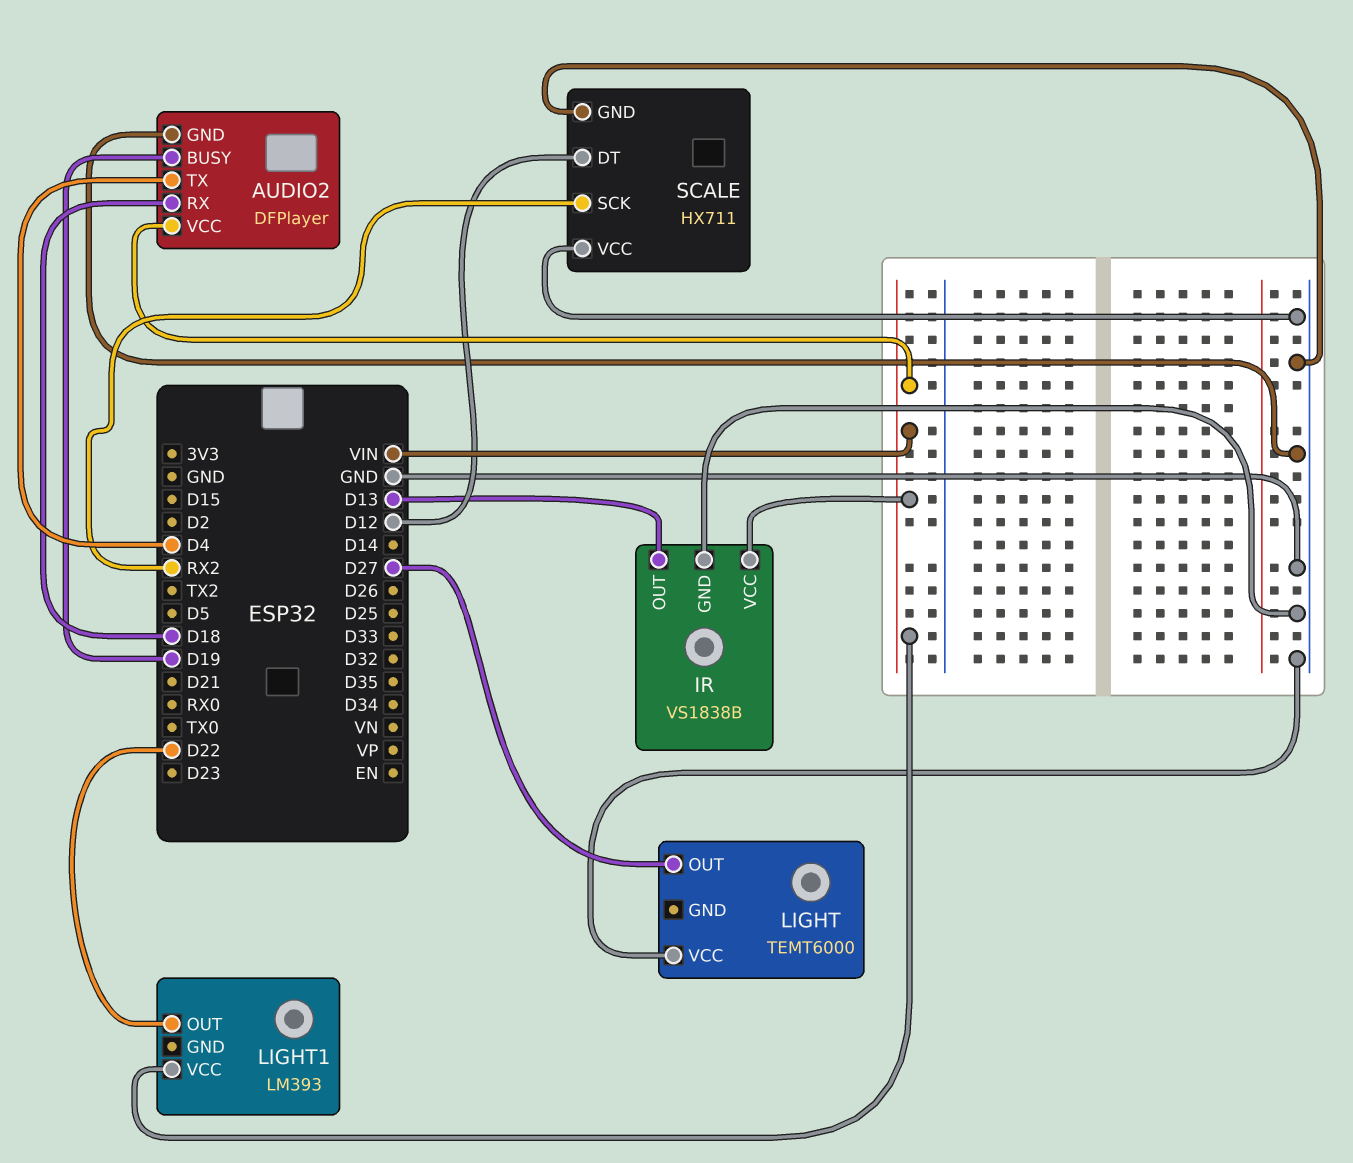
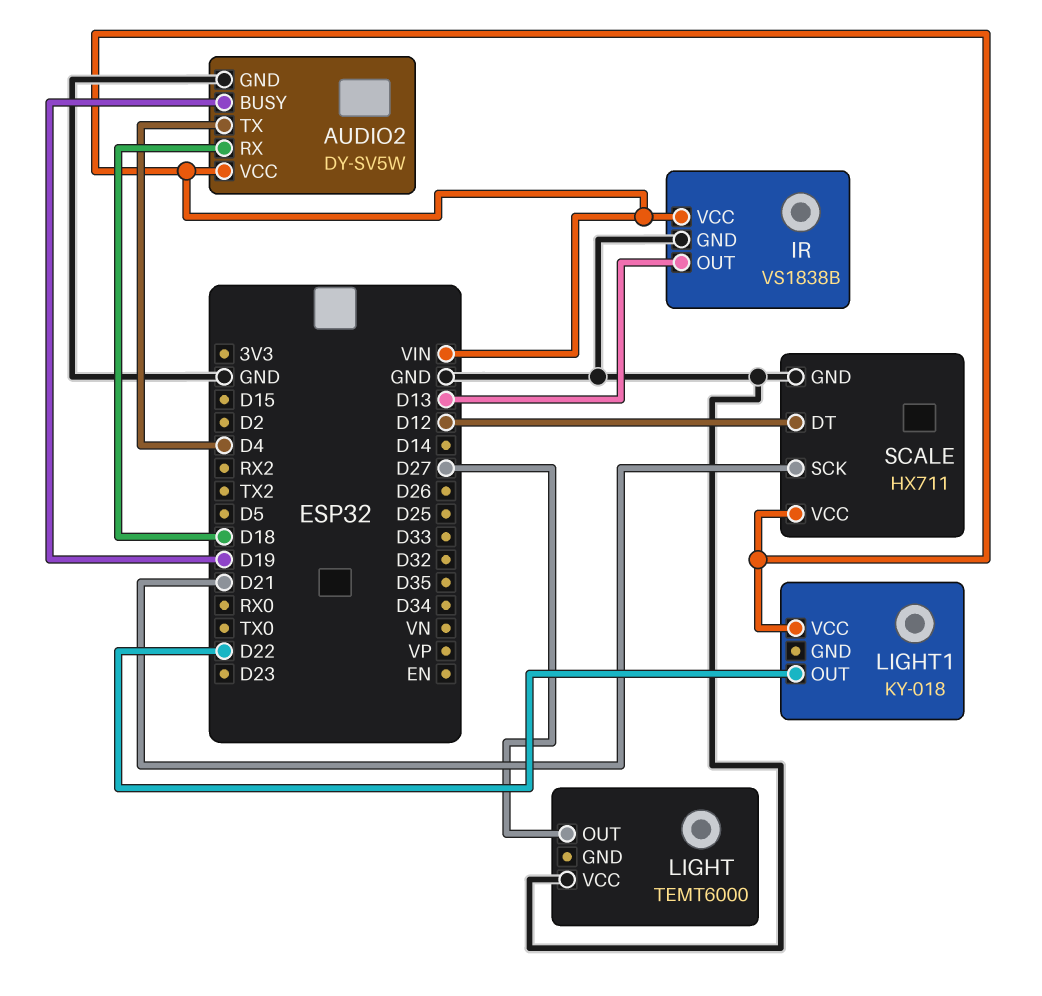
AUDIO2: DFPlayer -> DY-SV5W
LIGHT1: LM393 -> KY-018
SCALE pin SCK: RX2 -> D21
SCALE pin VCC: GND -> VIN

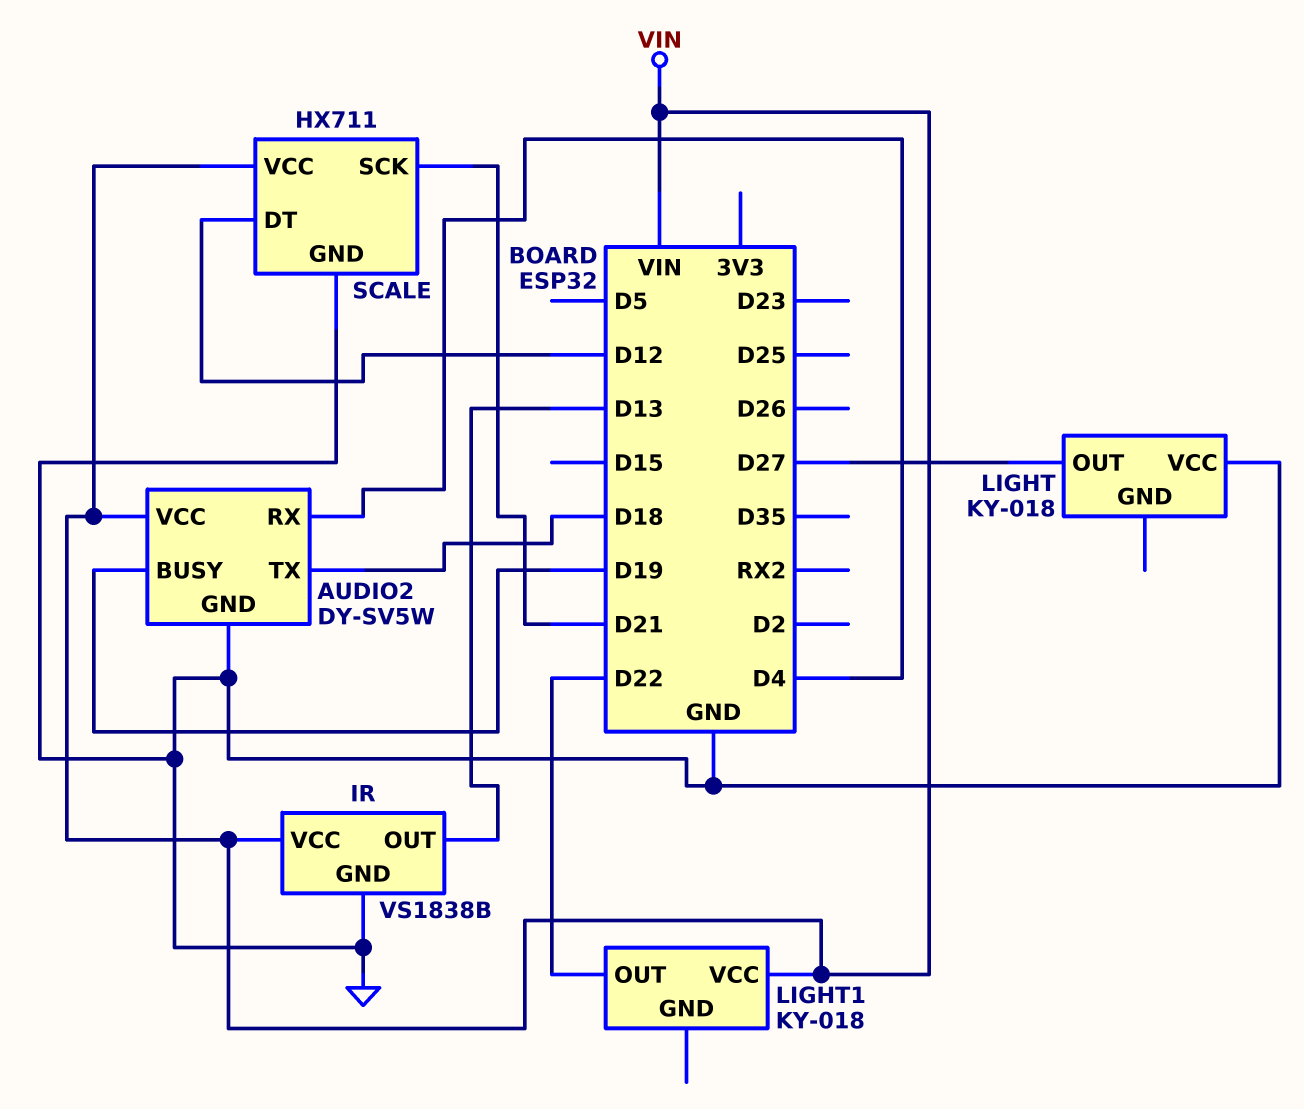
AUDIO2 pin RX: D18 -> D4
AUDIO2 pin TX: D4 -> D18
LIGHT: TEMT6000 -> KY-018

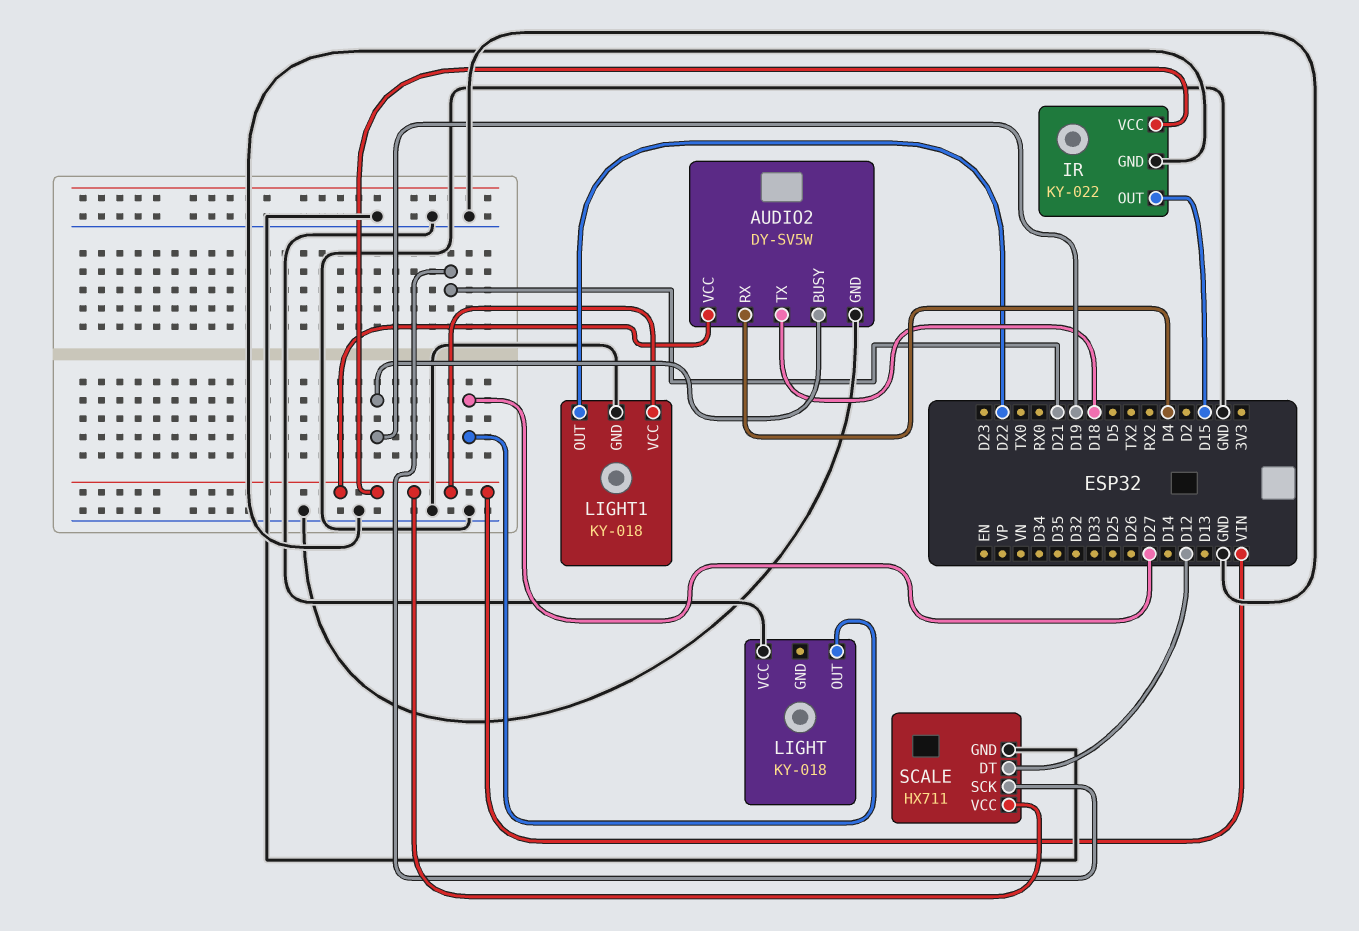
IR: VS1838B -> KY-022
IR pin OUT: D13 -> D15
LIGHT1 pin GND: none -> GND

